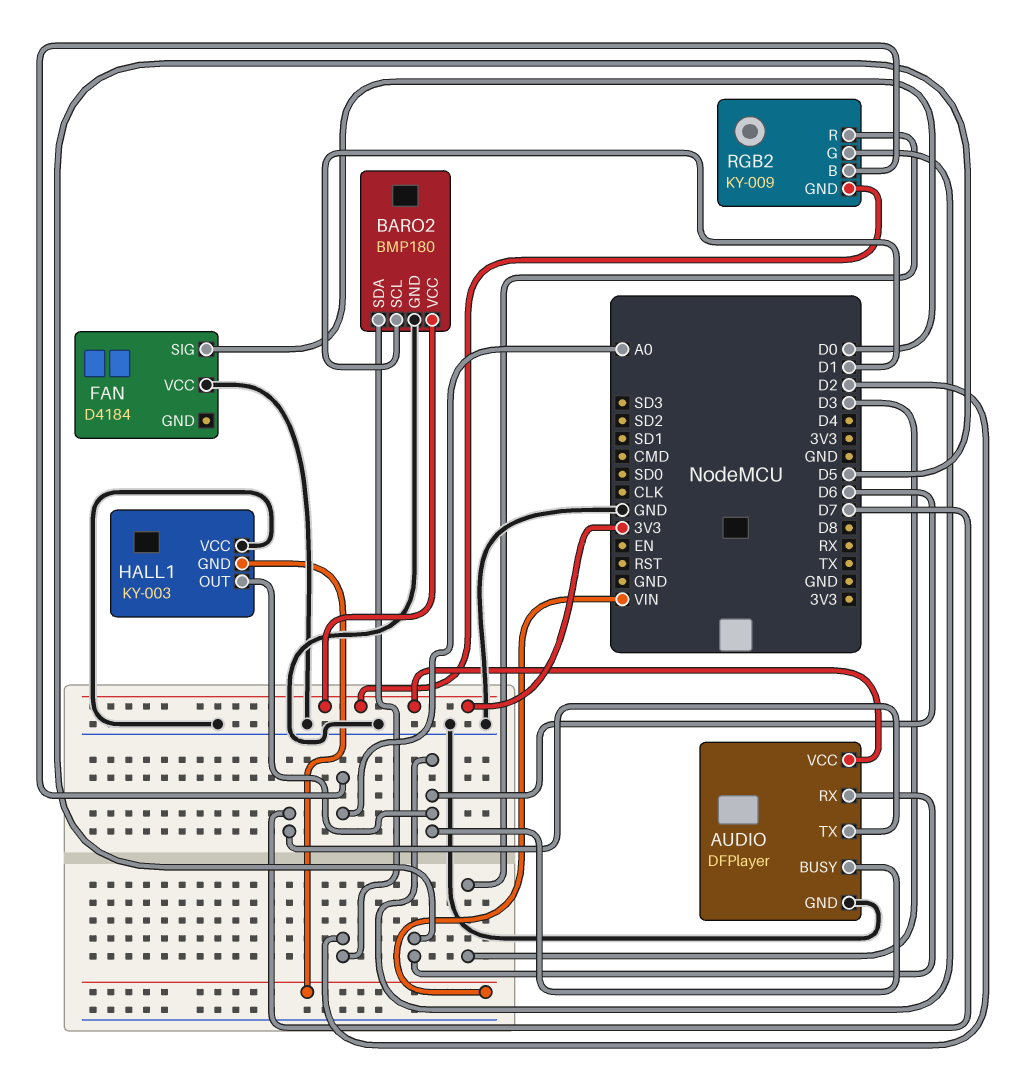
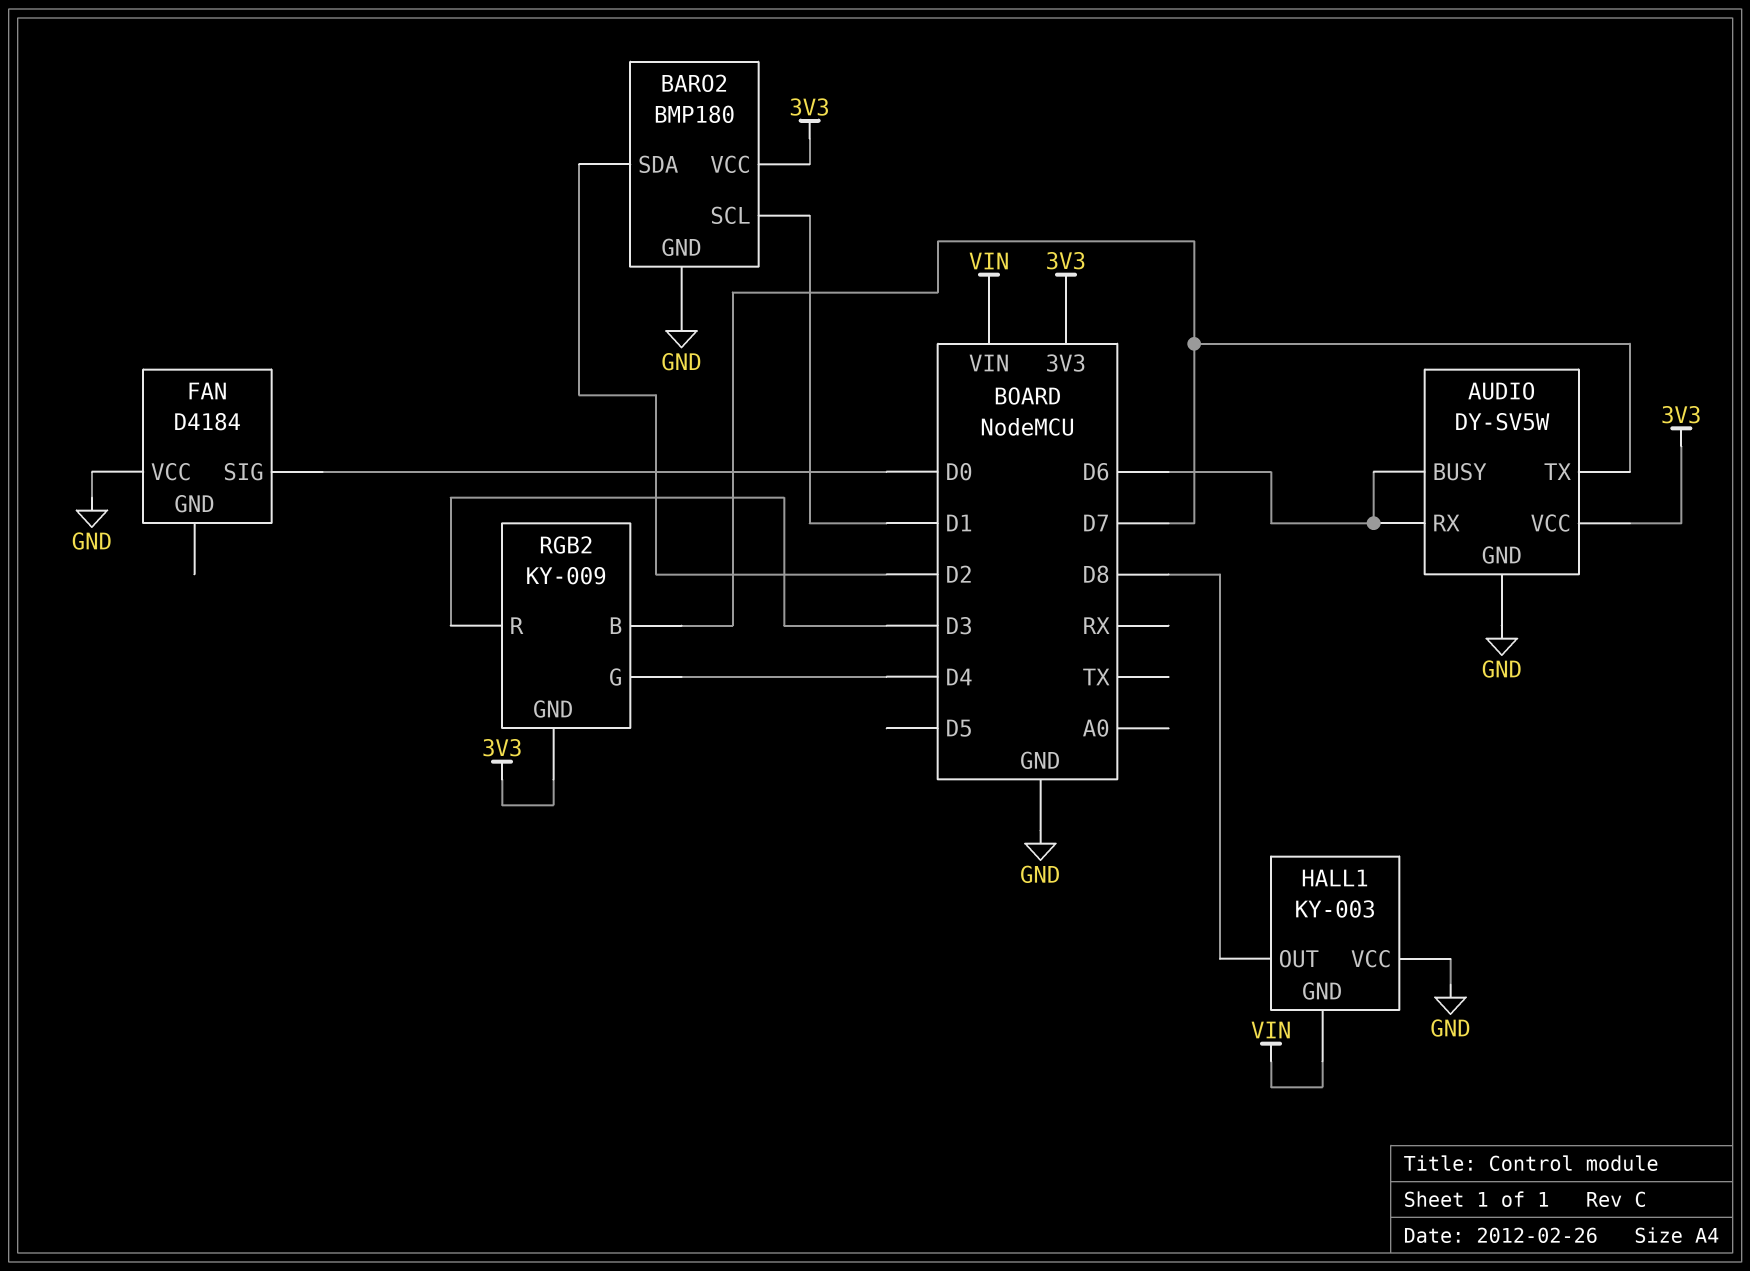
AUDIO: DFPlayer -> DY-SV5W
AUDIO pin RX: D5 -> D6
HALL1 pin OUT: D6 -> D8
RGB2 pin B: A0 -> D7
RGB2 pin G: D6 -> D4

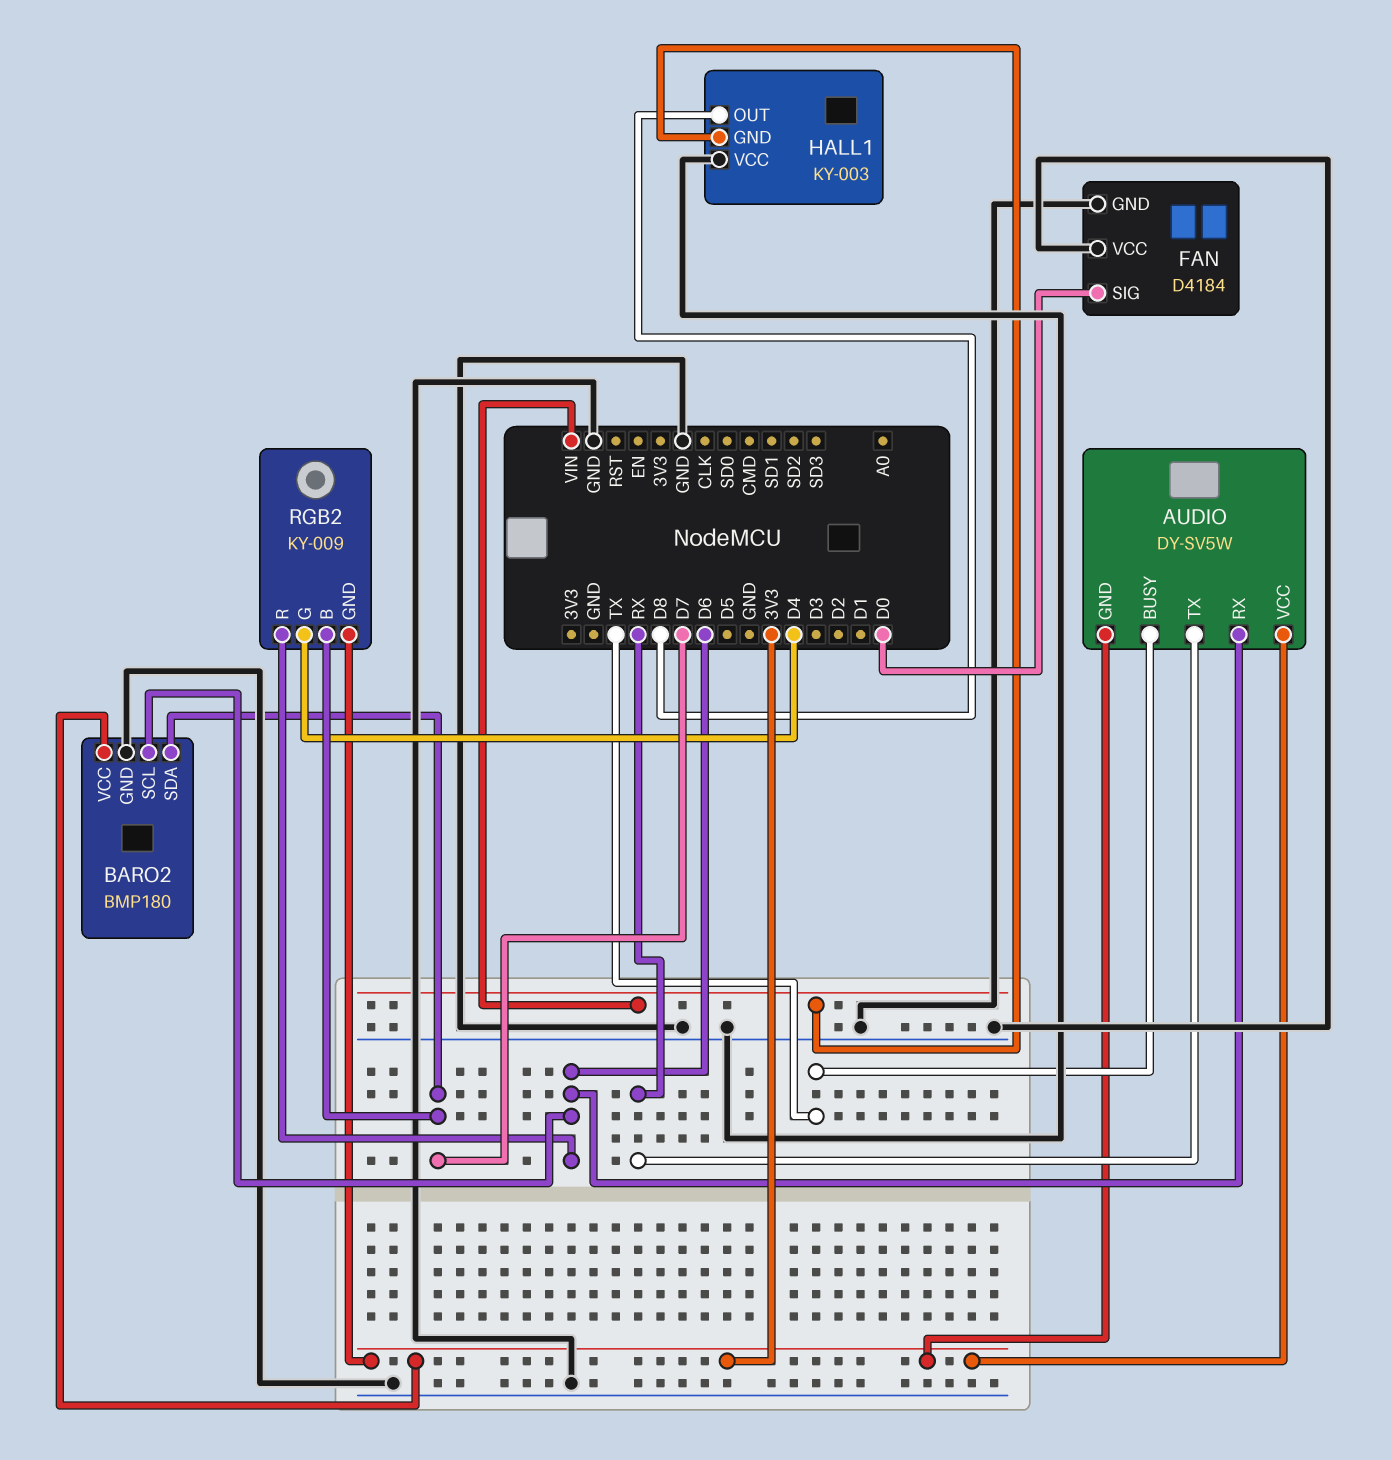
AUDIO pin BUSY: D6 -> TX
AUDIO pin GND: GND -> 3V3
AUDIO pin TX: D7 -> RX
BARO2 pin SCL: D1 -> D6
BARO2 pin SDA: D2 -> D7
FAN pin GND: none -> GND
RGB2 pin R: D3 -> D6

